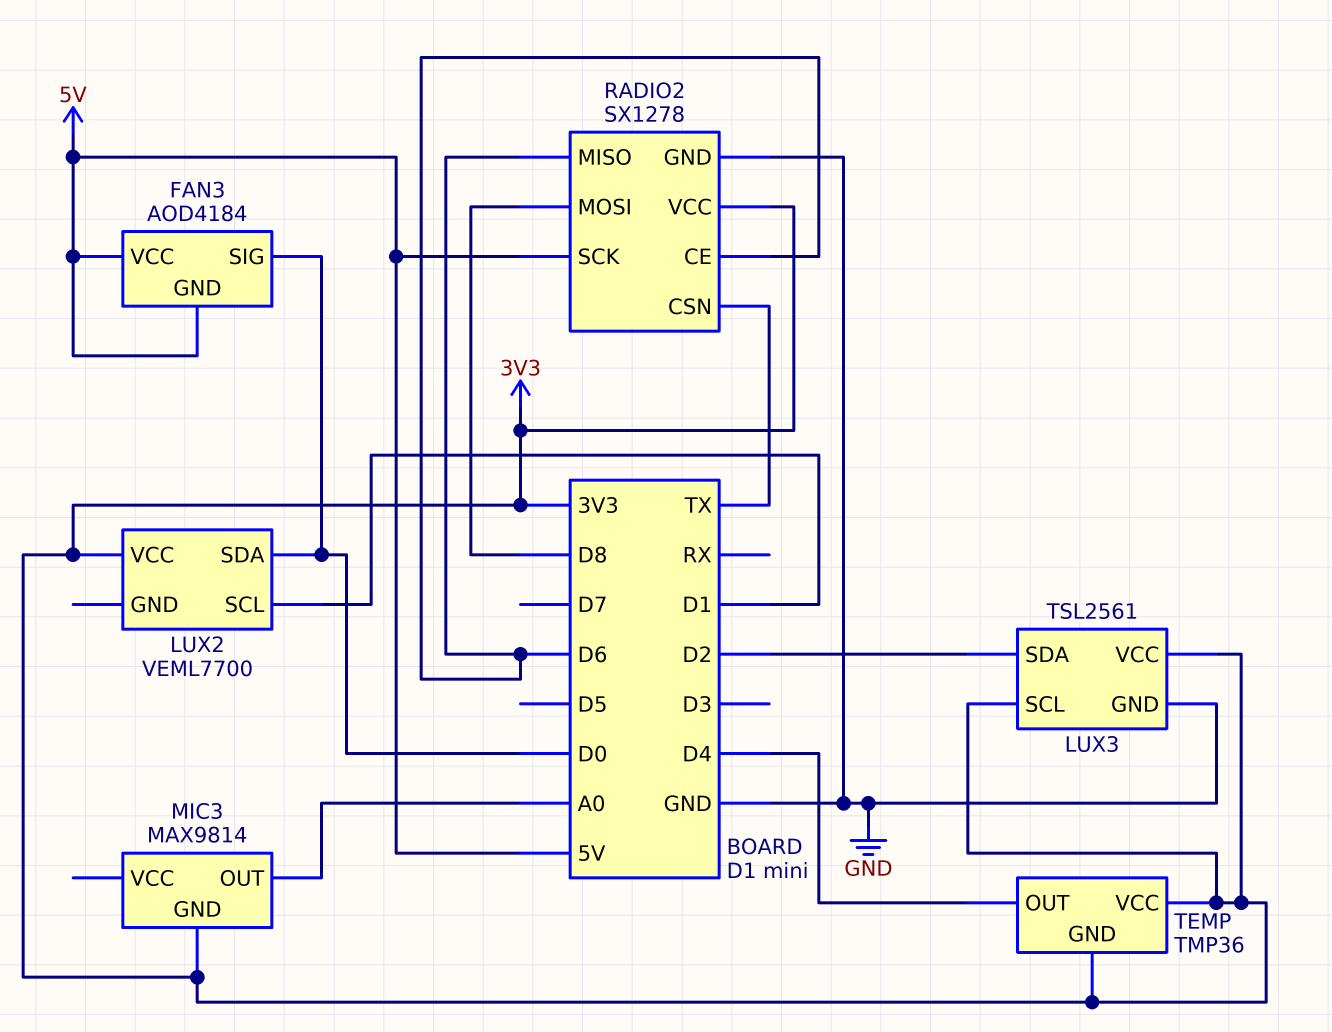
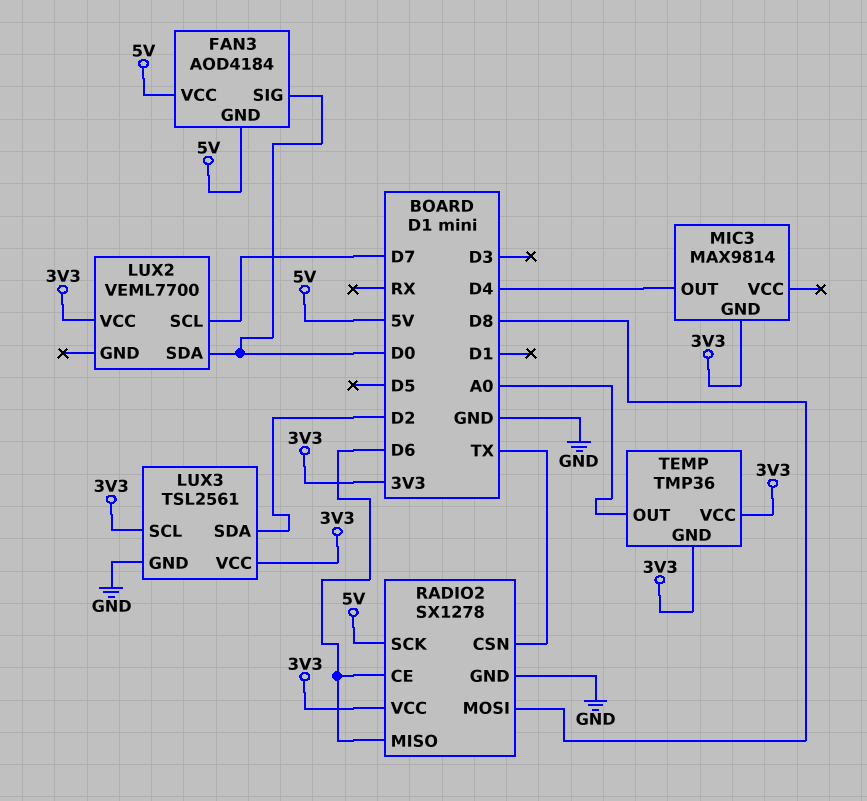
LUX2 pin SCL: D1 -> D7
MIC3 pin OUT: A0 -> D4
TEMP pin OUT: D4 -> A0

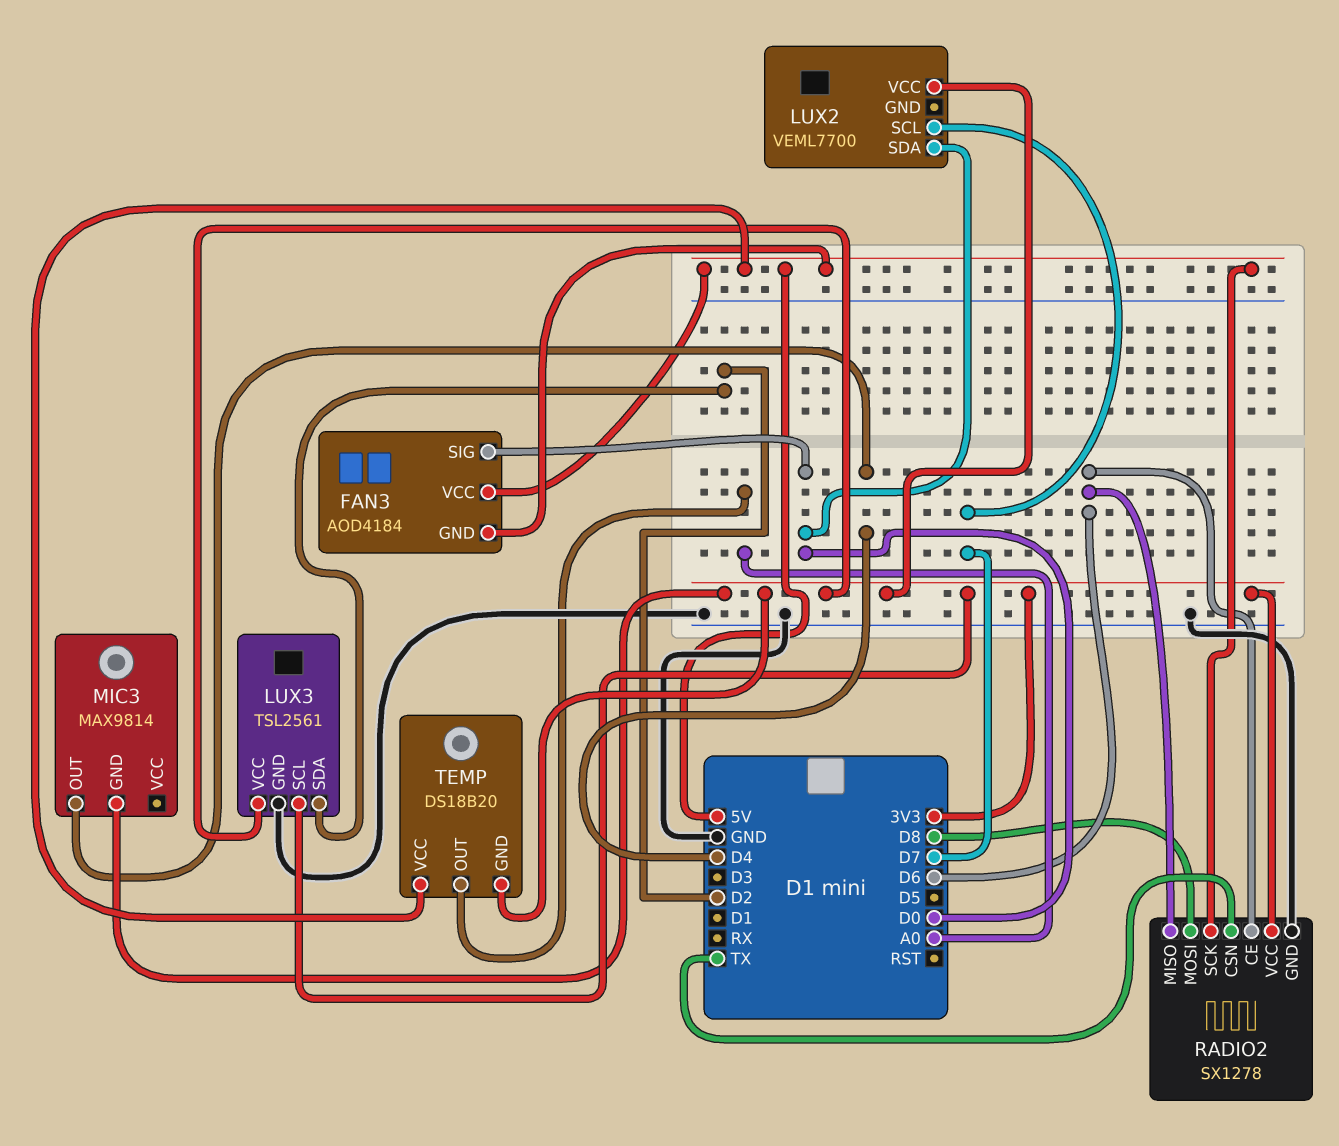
TEMP: TMP36 -> DS18B20
TEMP pin VCC: 3V3 -> 5V

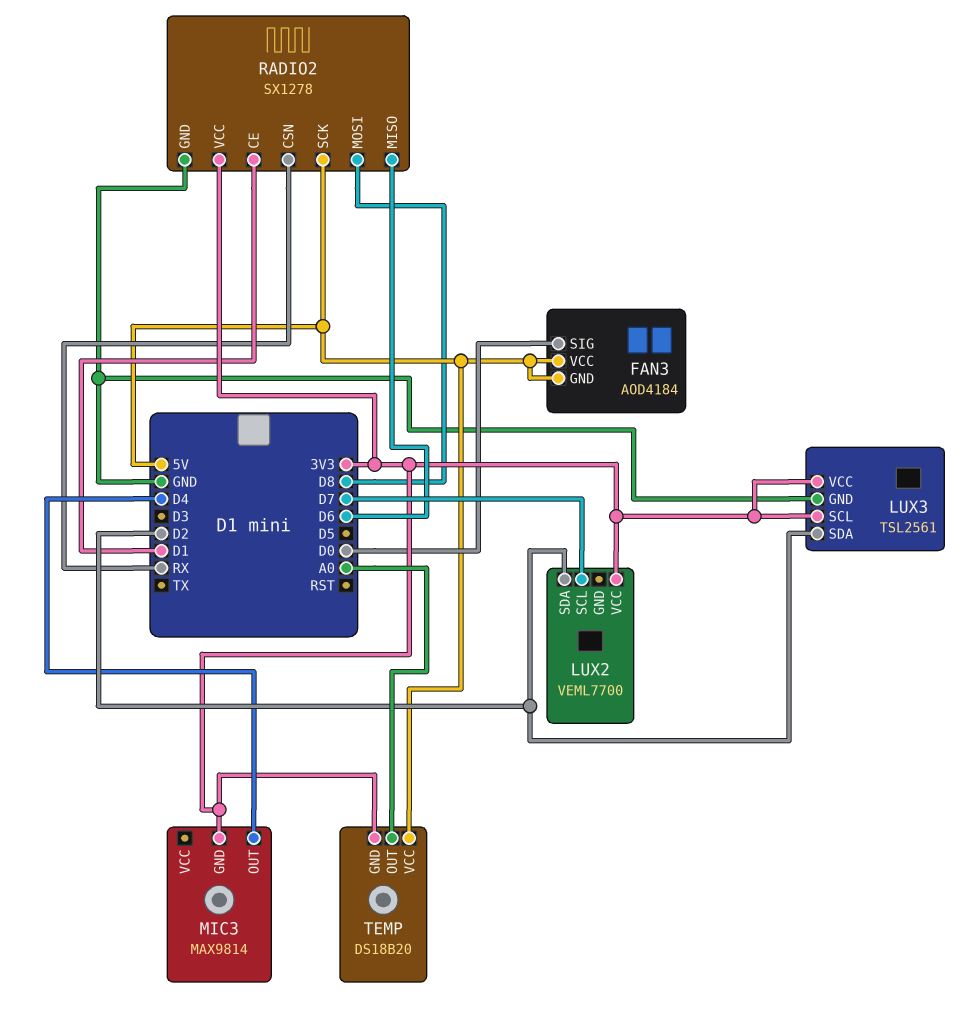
LUX2 pin SDA: D0 -> D2
RADIO2 pin CE: D6 -> D1
RADIO2 pin CSN: TX -> RX

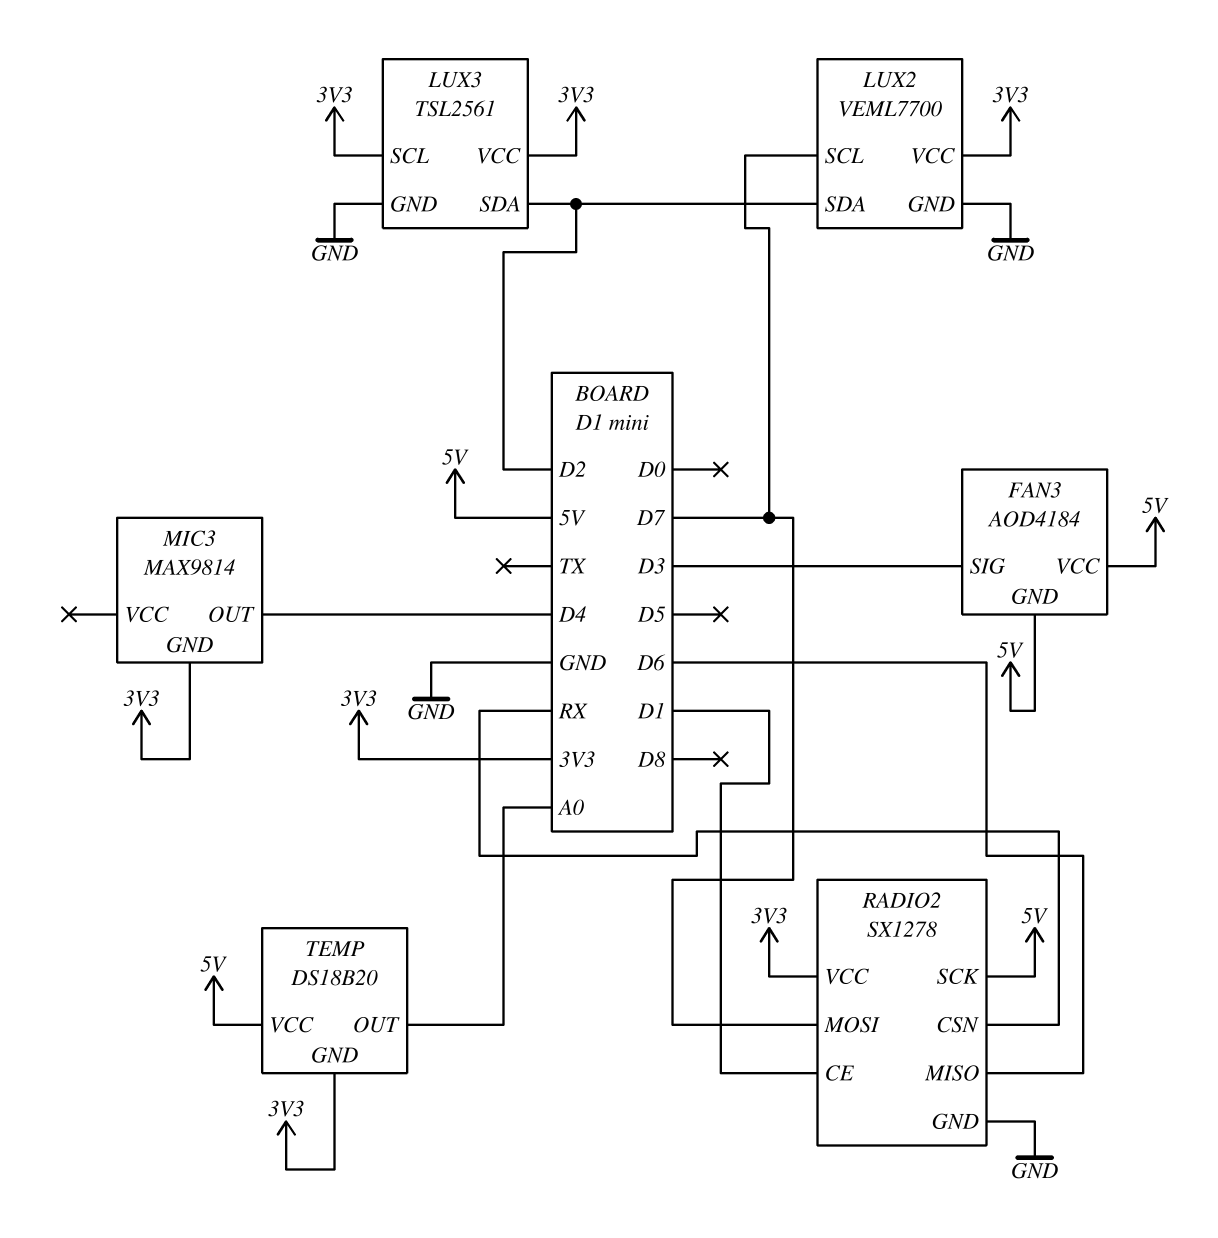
FAN3 pin SIG: D0 -> D3
LUX2 pin GND: none -> GND
RADIO2 pin MOSI: D8 -> D7

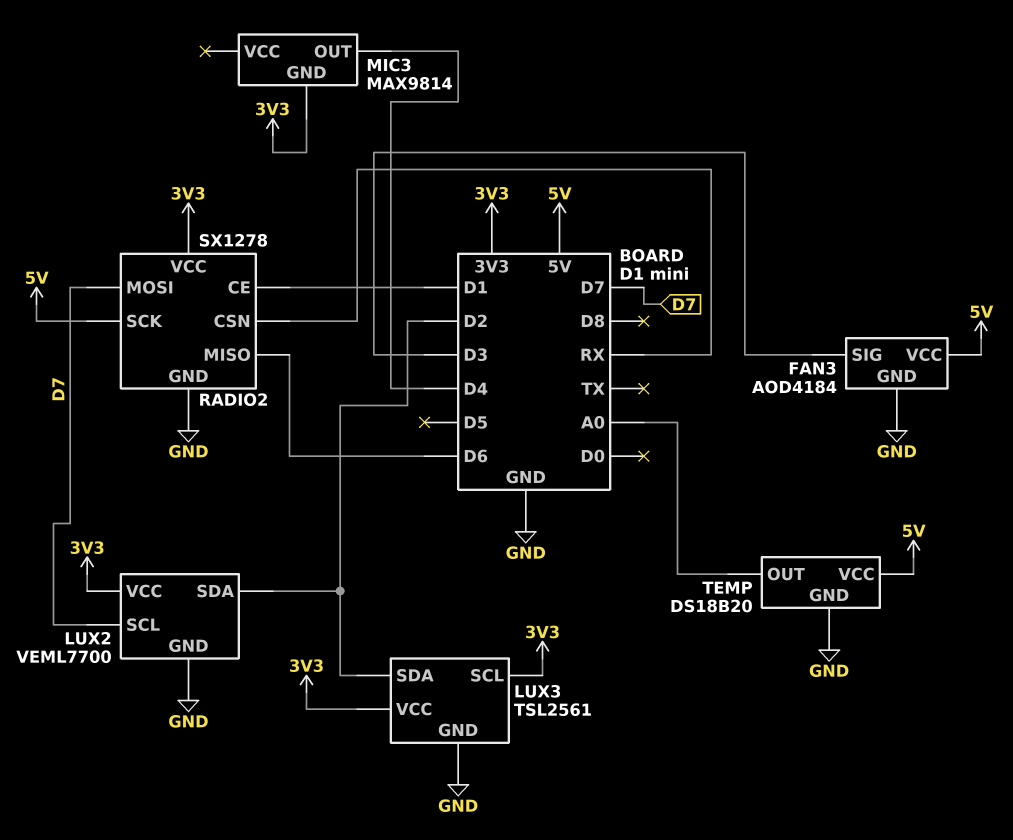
FAN3 pin GND: 5V -> GND
TEMP pin GND: 3V3 -> GND

